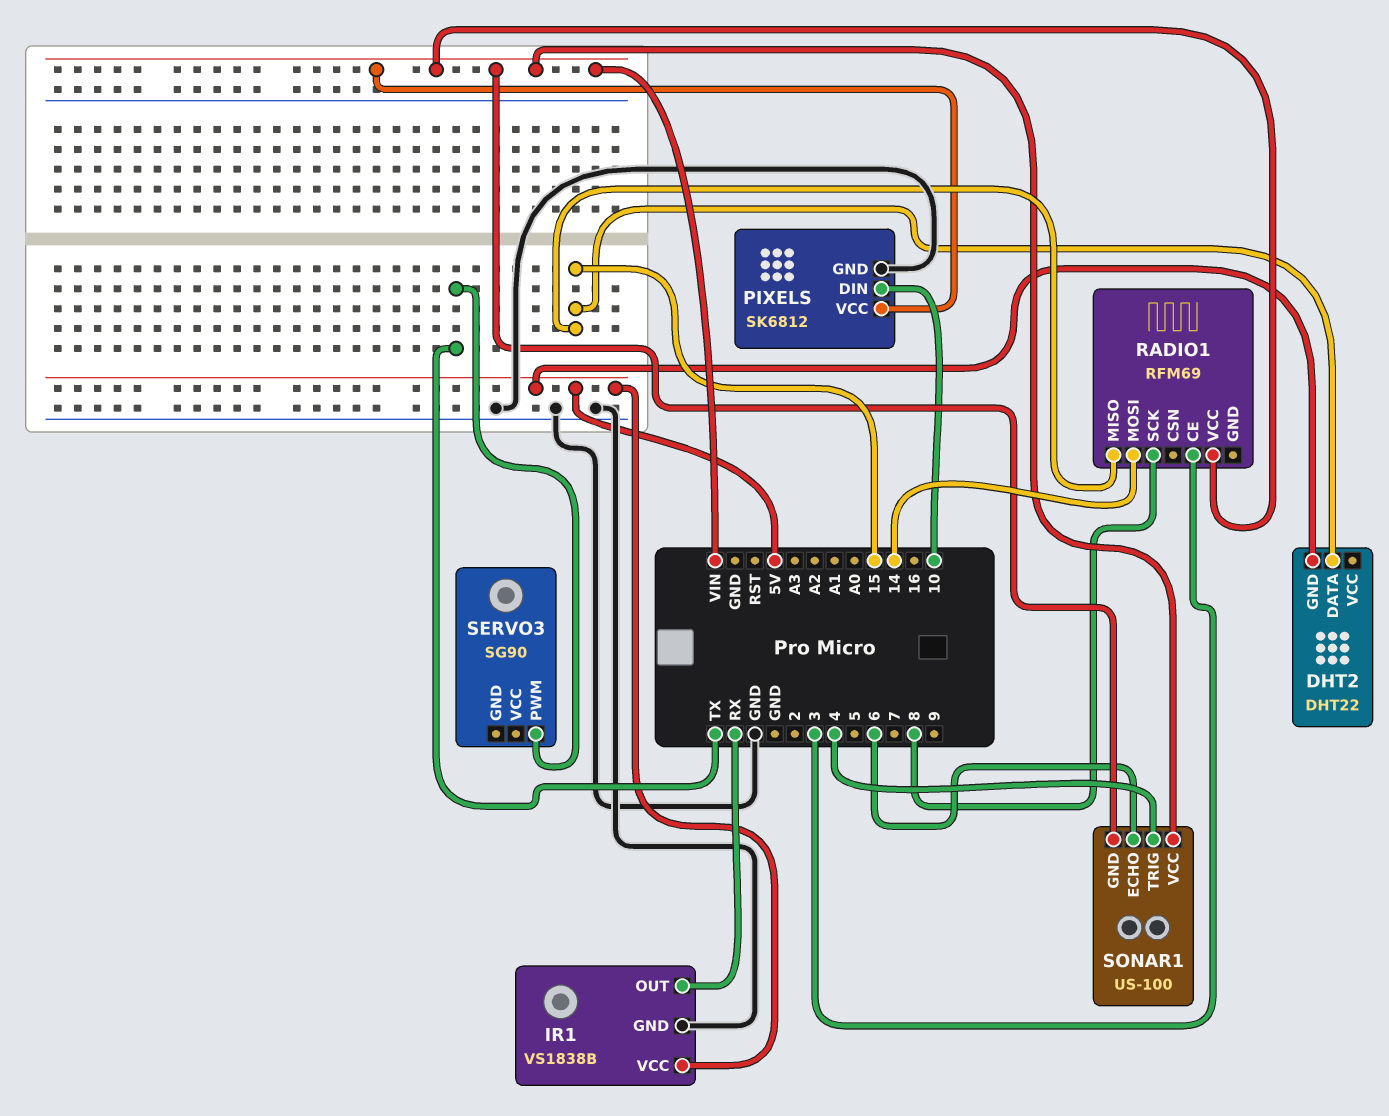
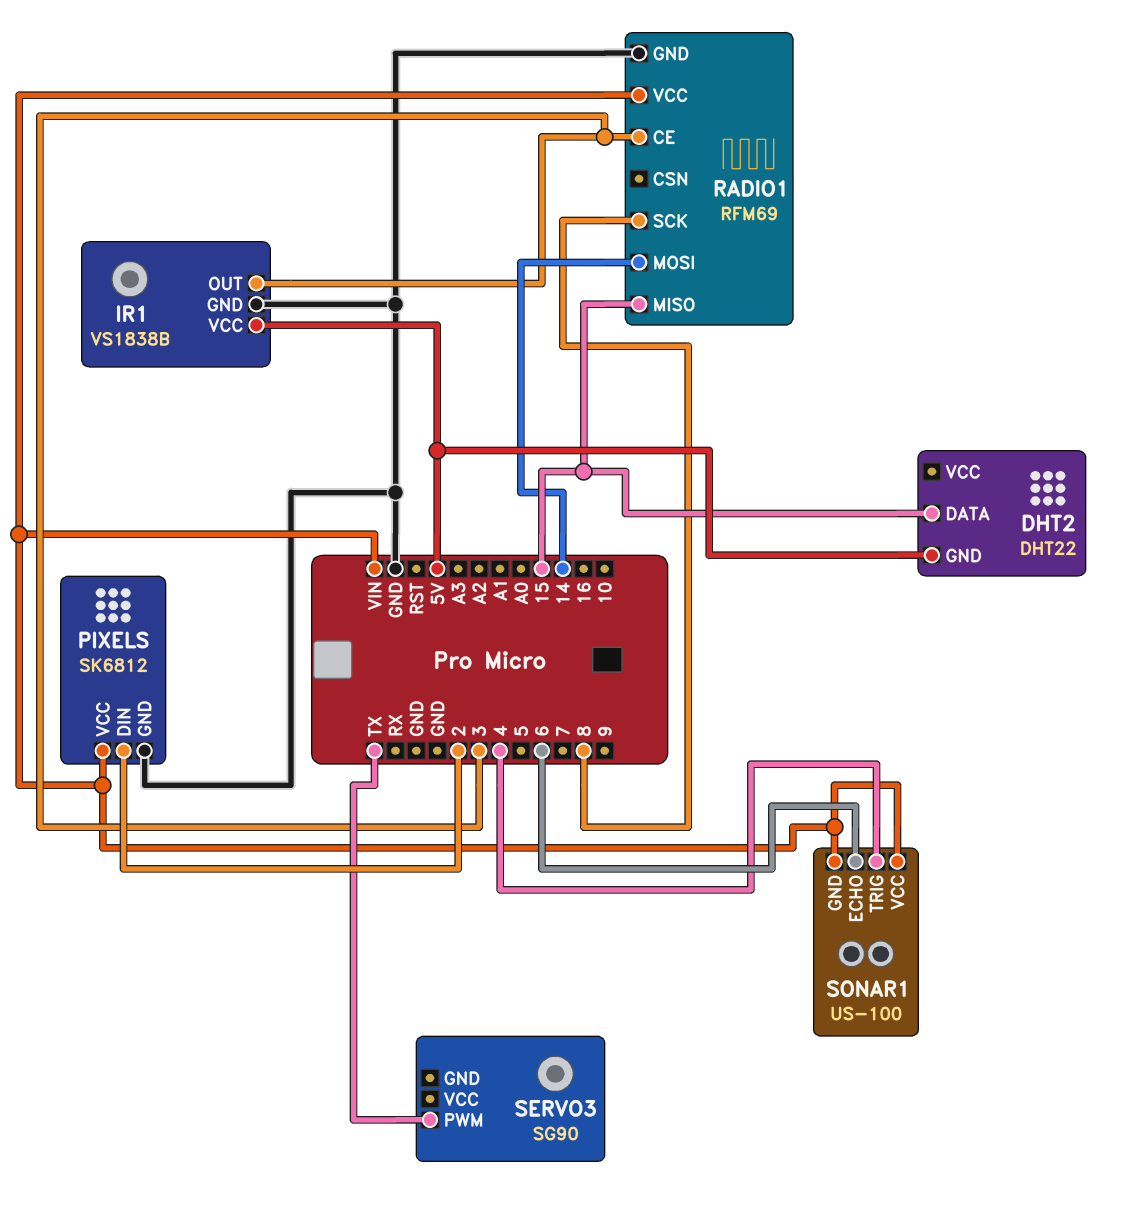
IR1 pin OUT: RX -> 3
PIXELS pin DIN: 10 -> 2
RADIO1 pin GND: none -> GND

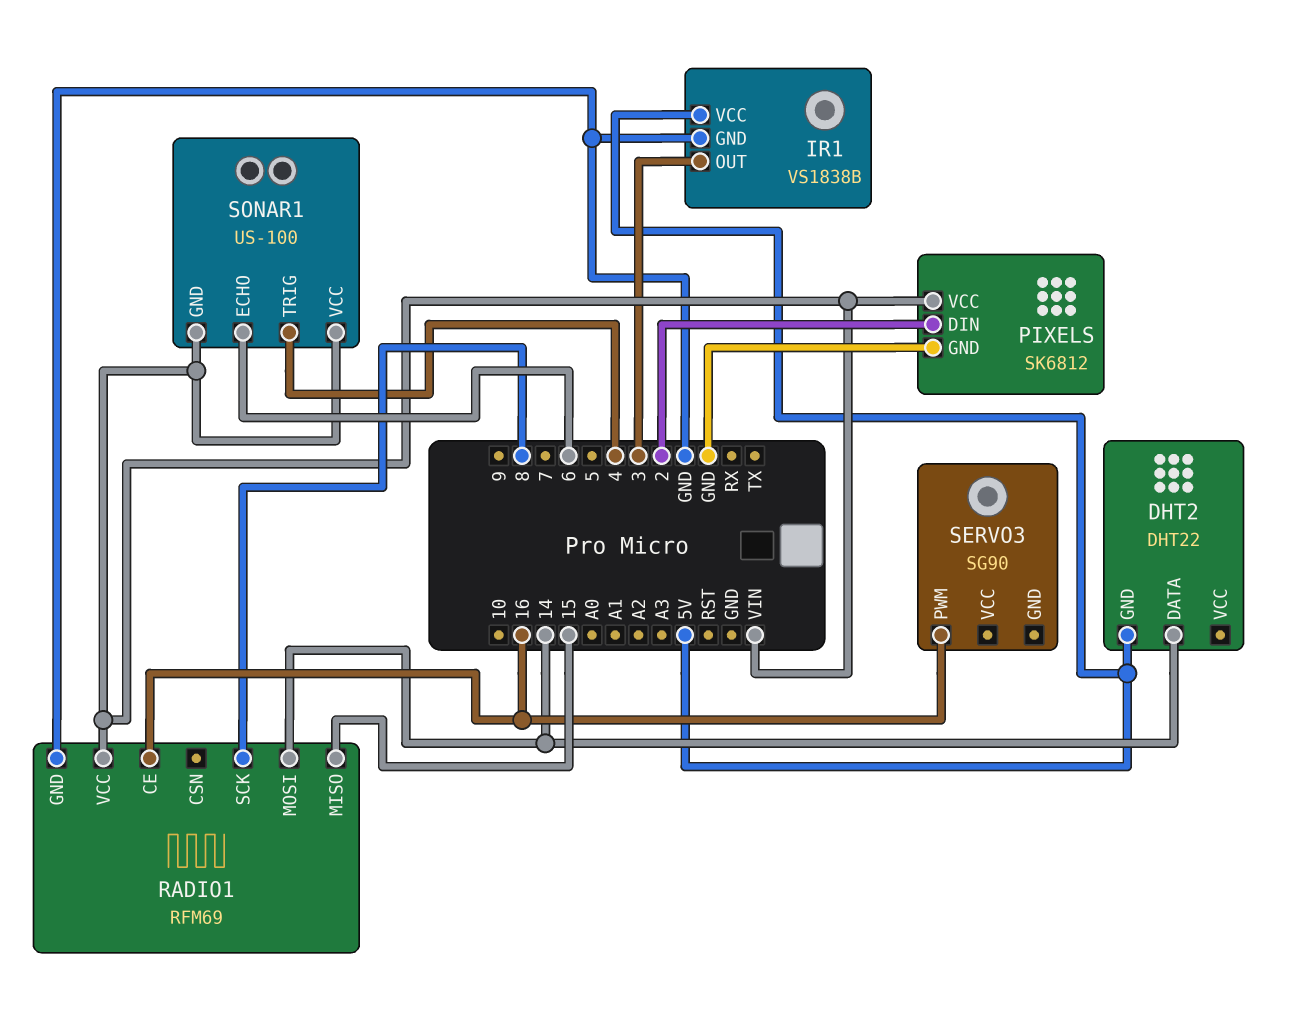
DHT2 pin DATA: 15 -> 14
RADIO1 pin CE: 3 -> 16
SERVO3 pin PWM: TX -> 16

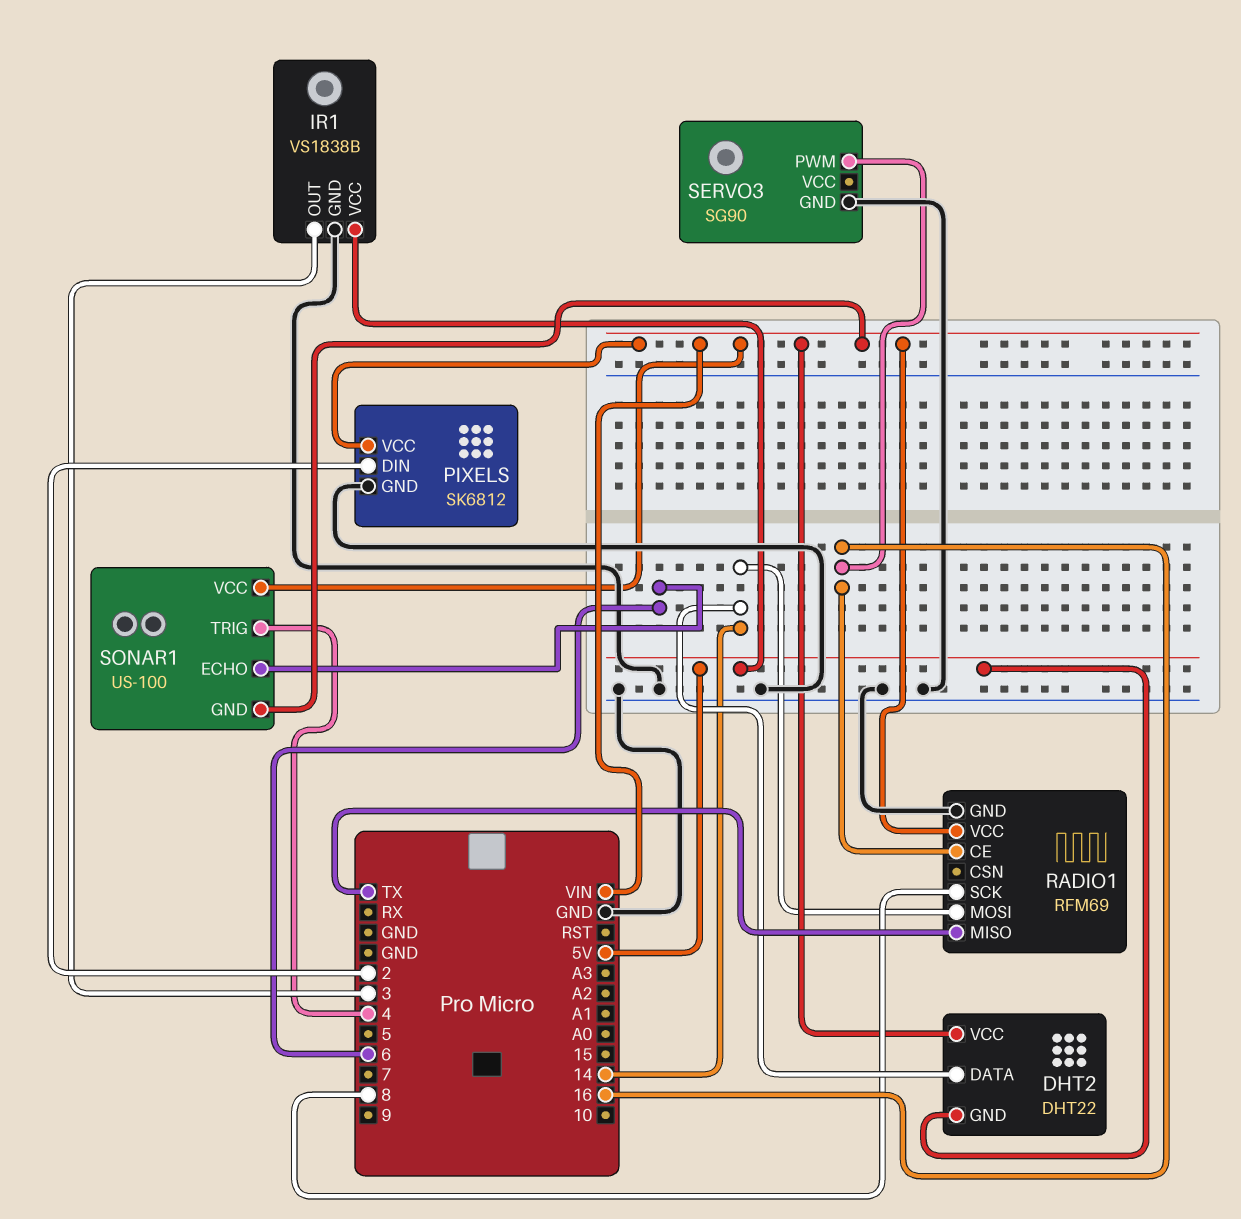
DHT2 pin VCC: none -> VIN
RADIO1 pin MISO: 15 -> TX
SERVO3 pin GND: none -> GND

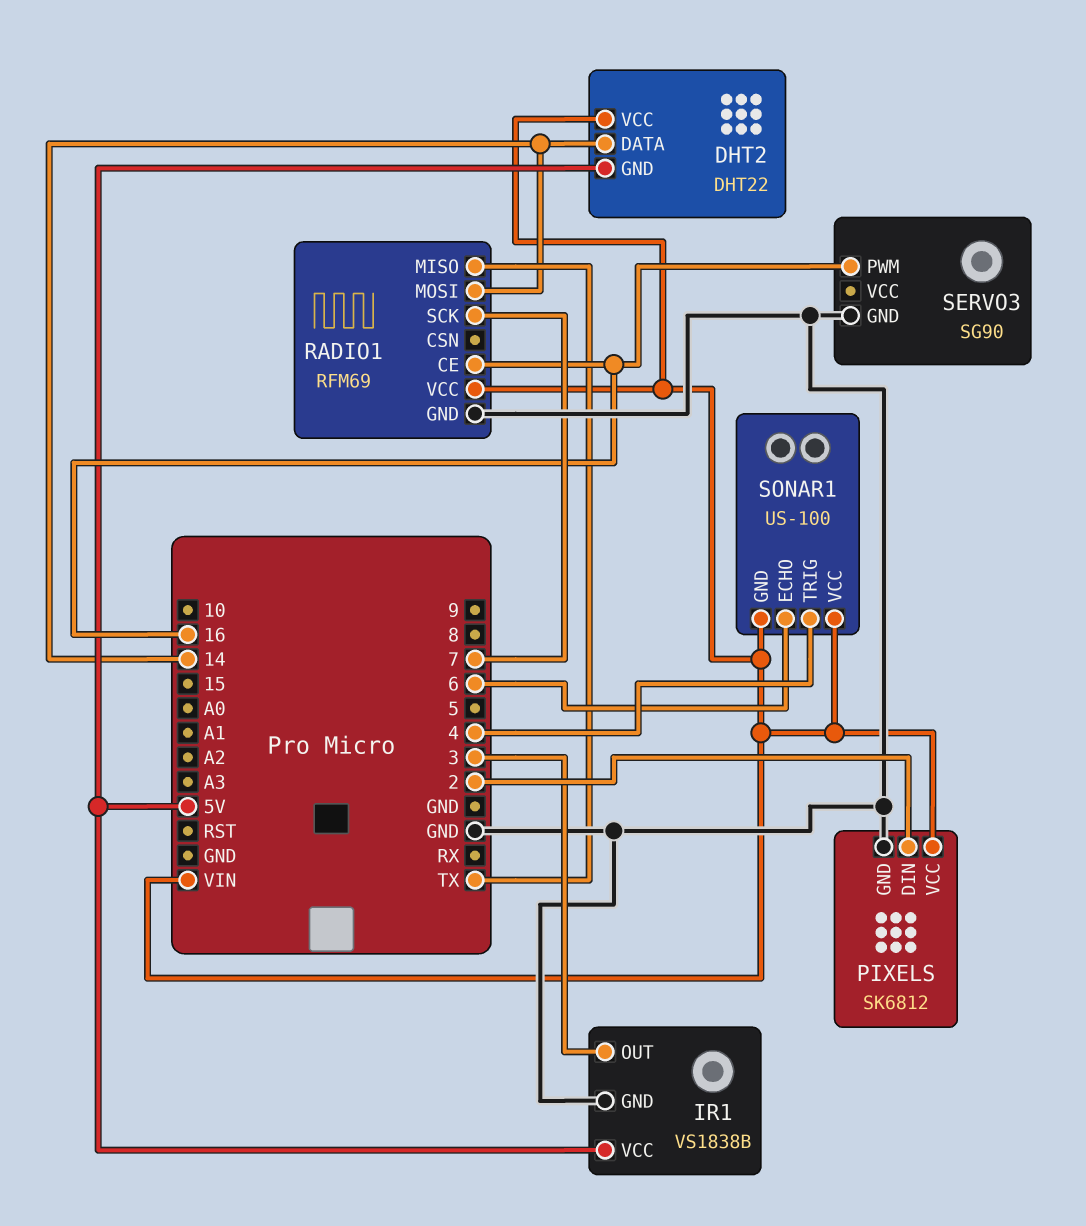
RADIO1 pin SCK: 8 -> 7

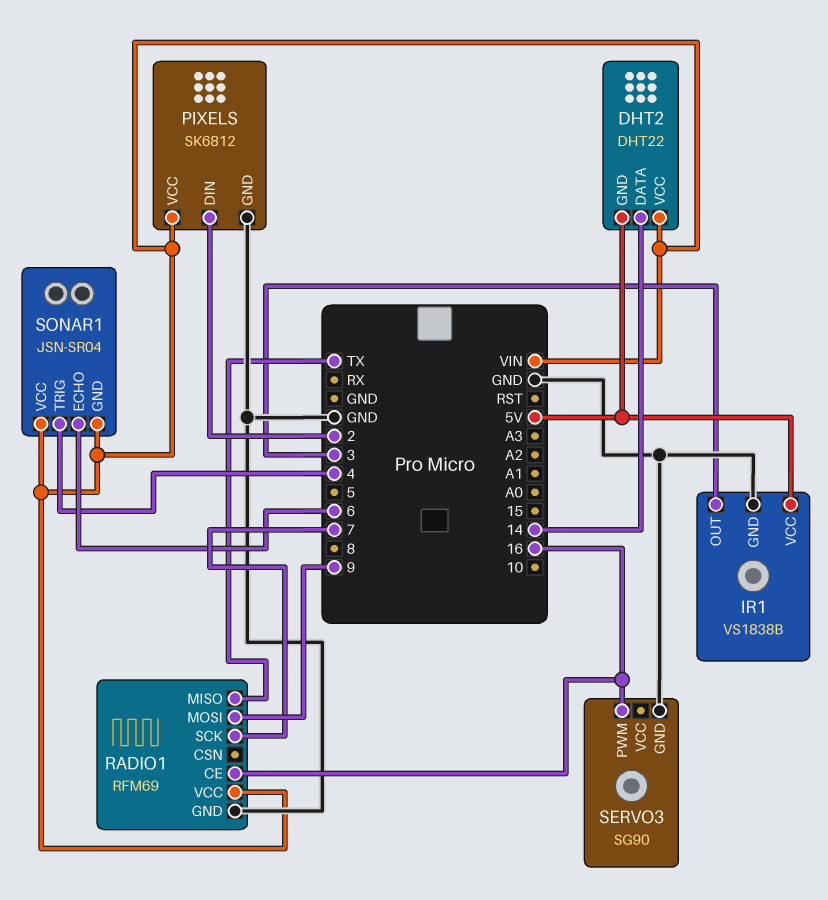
RADIO1 pin MOSI: 14 -> 9
SONAR1: US-100 -> JSN-SR04

